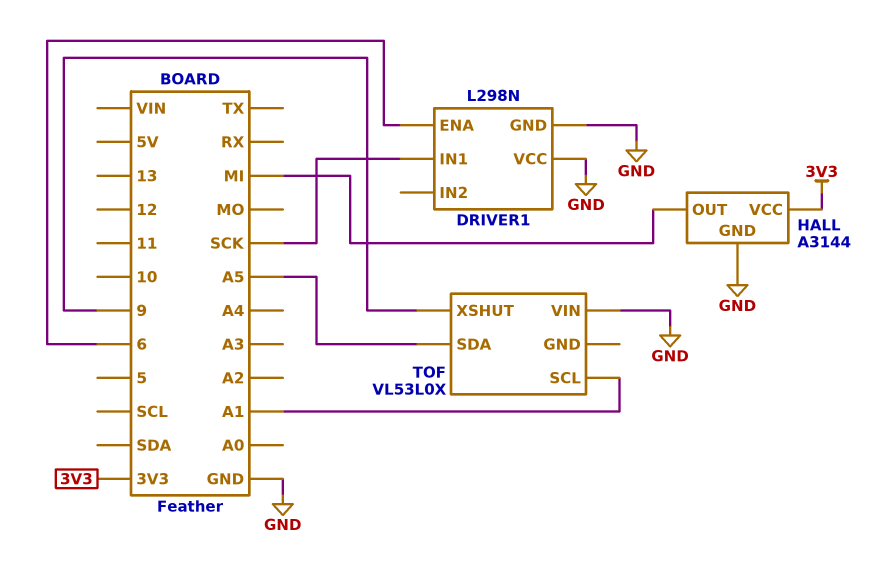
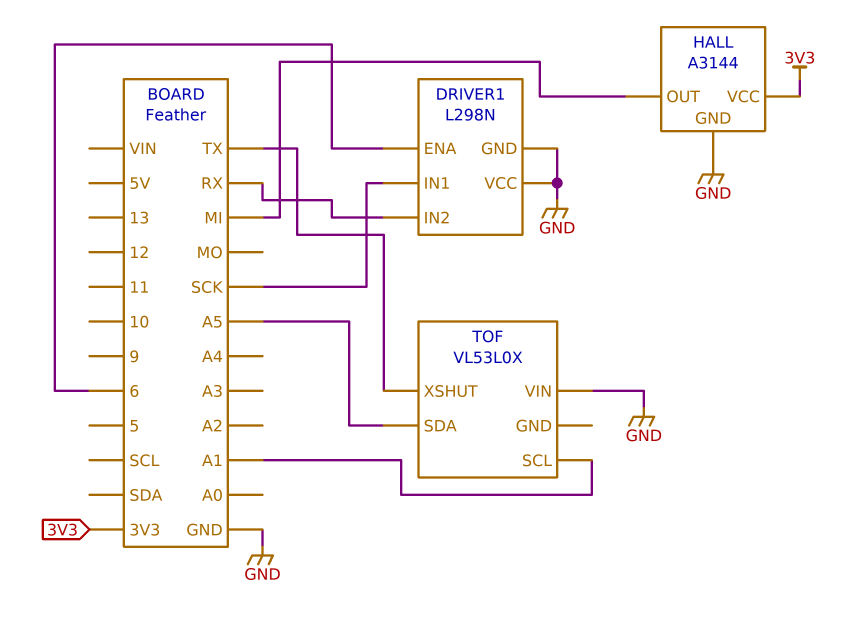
DRIVER1 pin IN2: none -> RX
TOF pin XSHUT: 9 -> TX

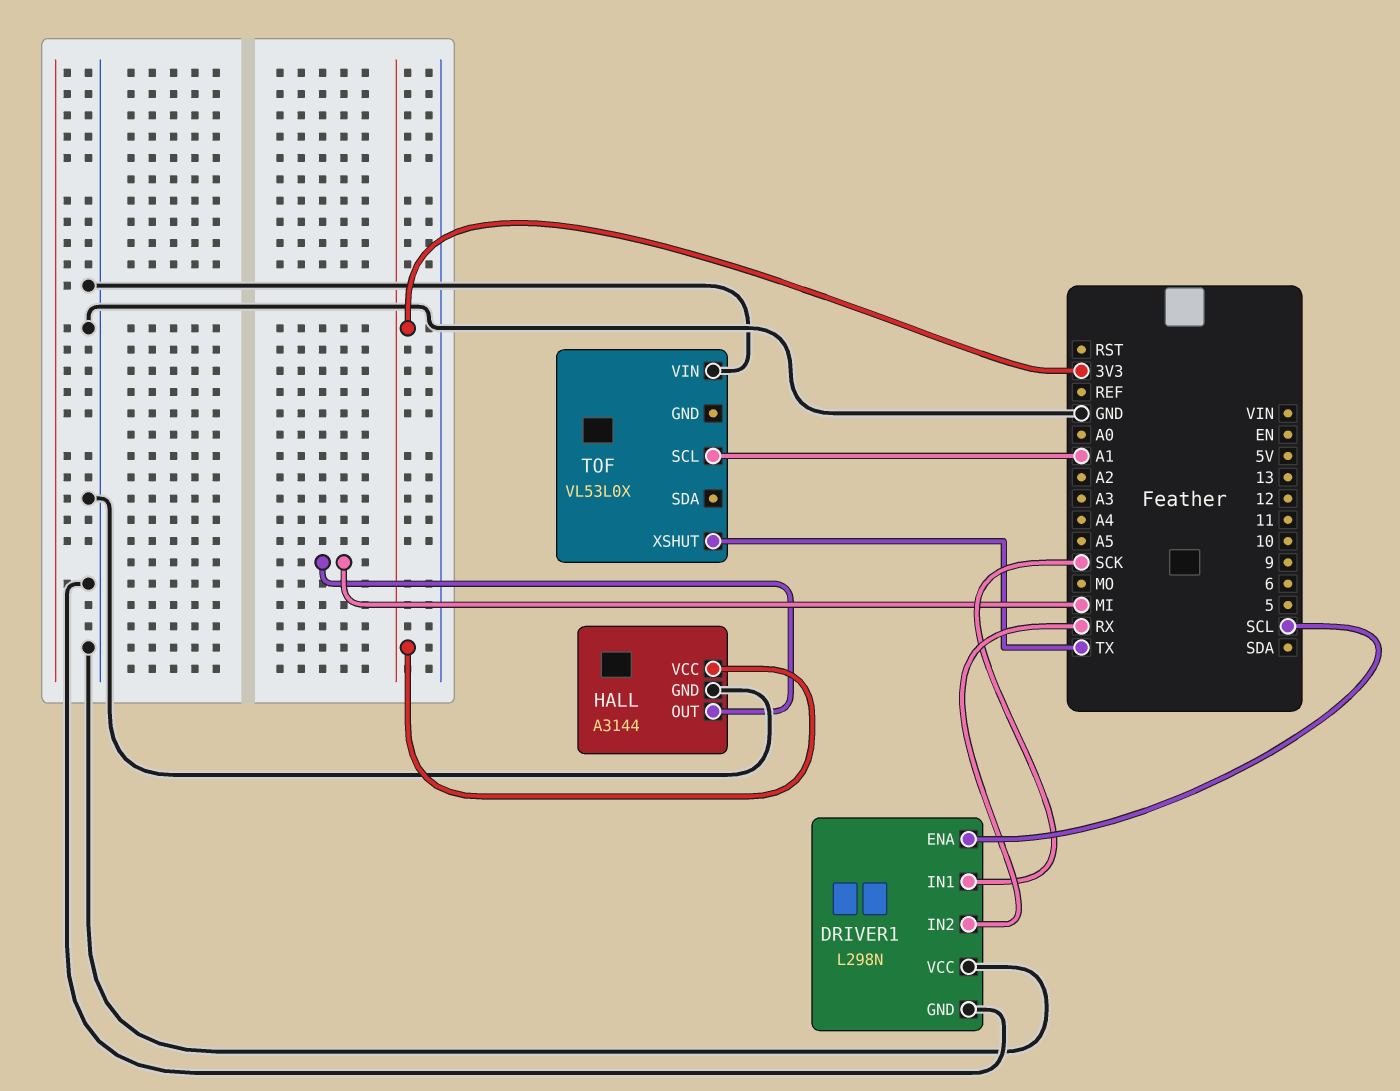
DRIVER1 pin ENA: 6 -> SCL
TOF pin SDA: A5 -> none

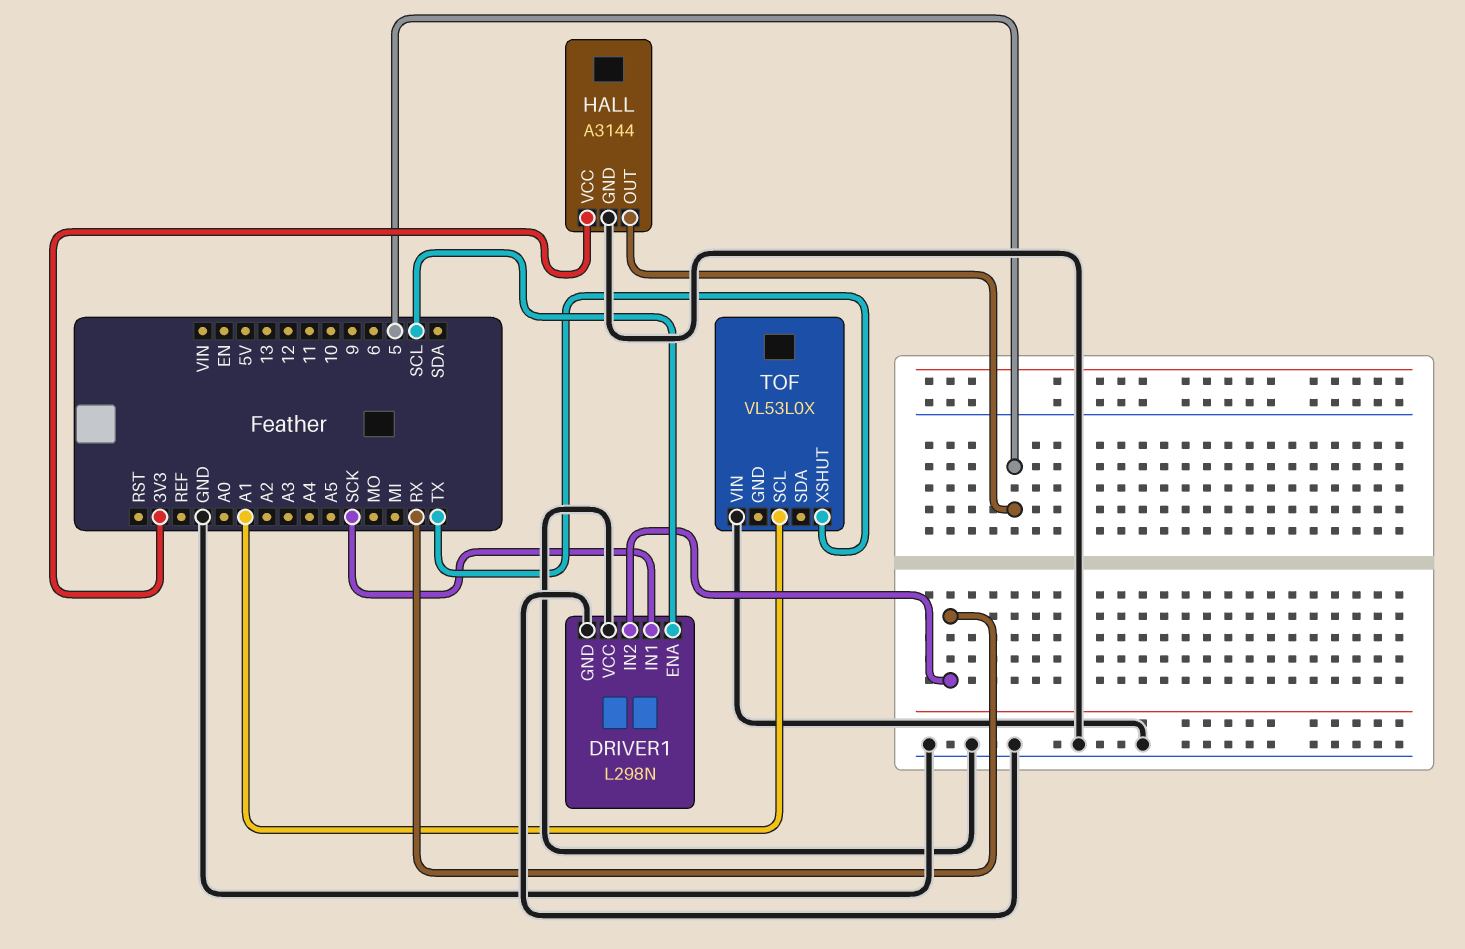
HALL pin OUT: MI -> 5

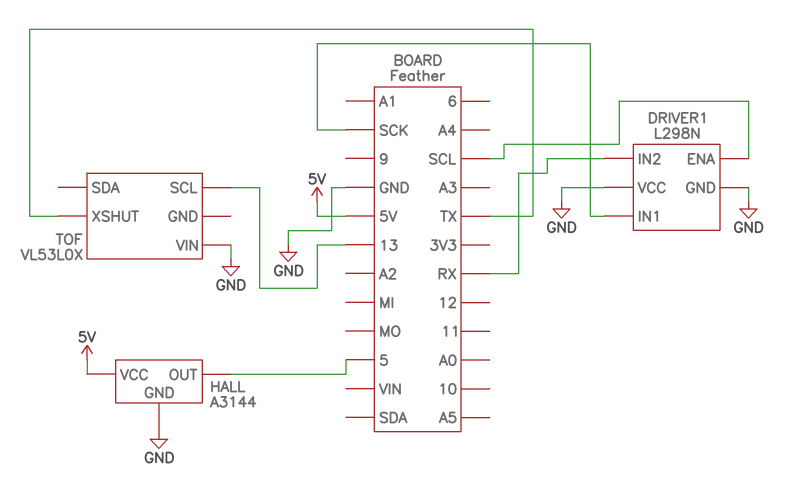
HALL pin VCC: 3V3 -> 5V
TOF pin SCL: A1 -> 13

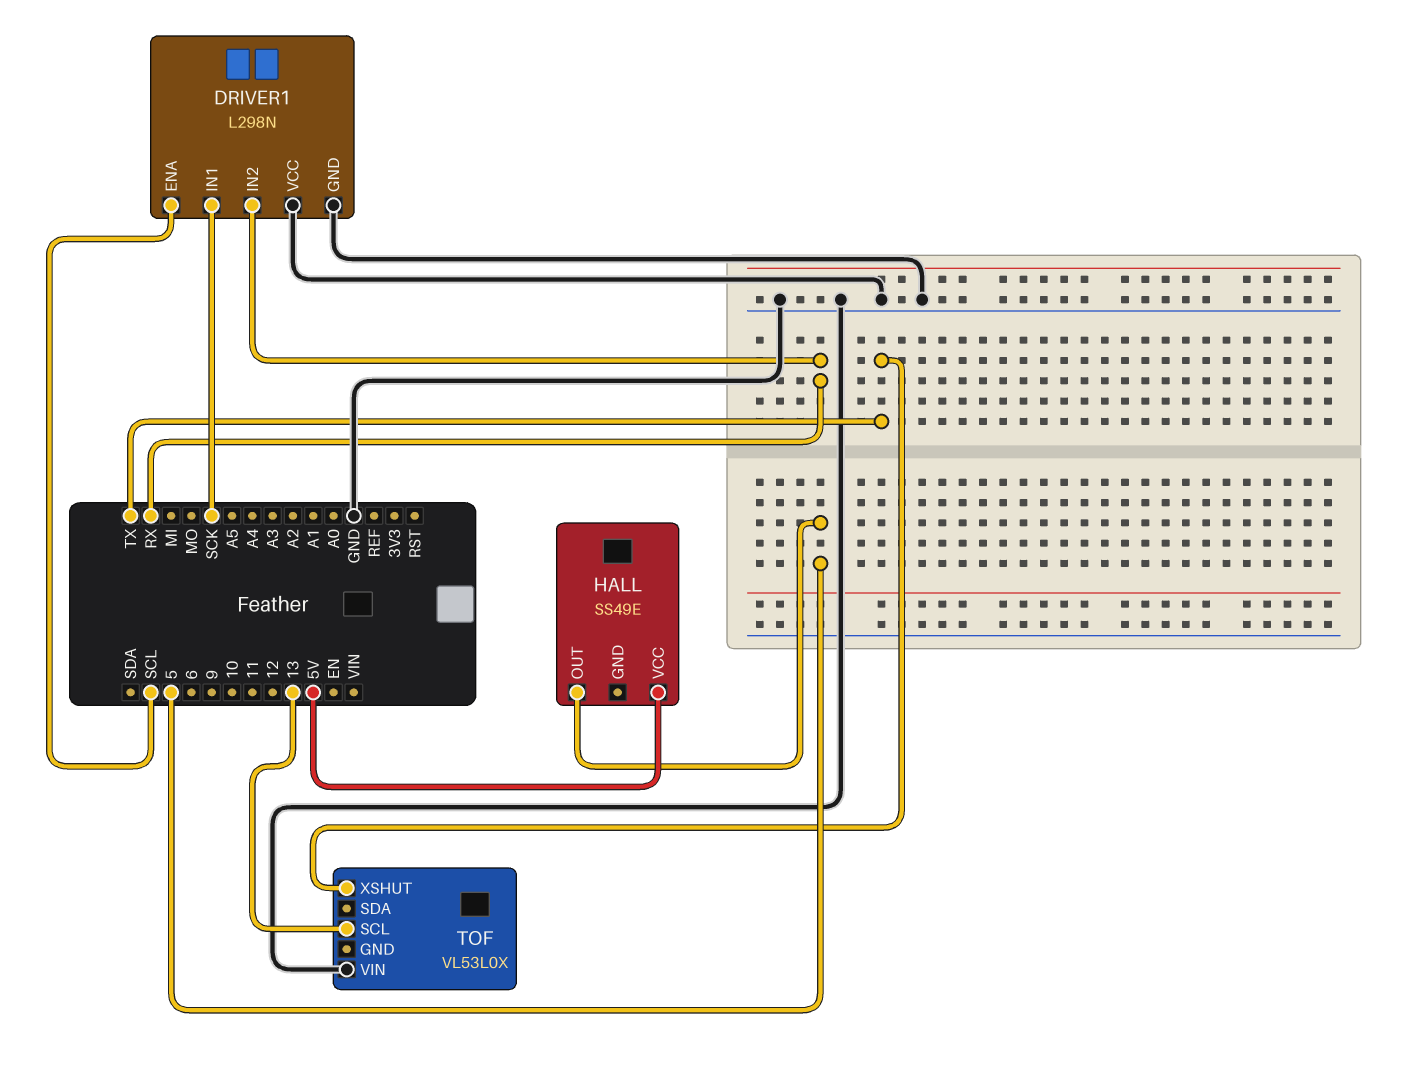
HALL: A3144 -> SS49E
HALL pin GND: GND -> none

